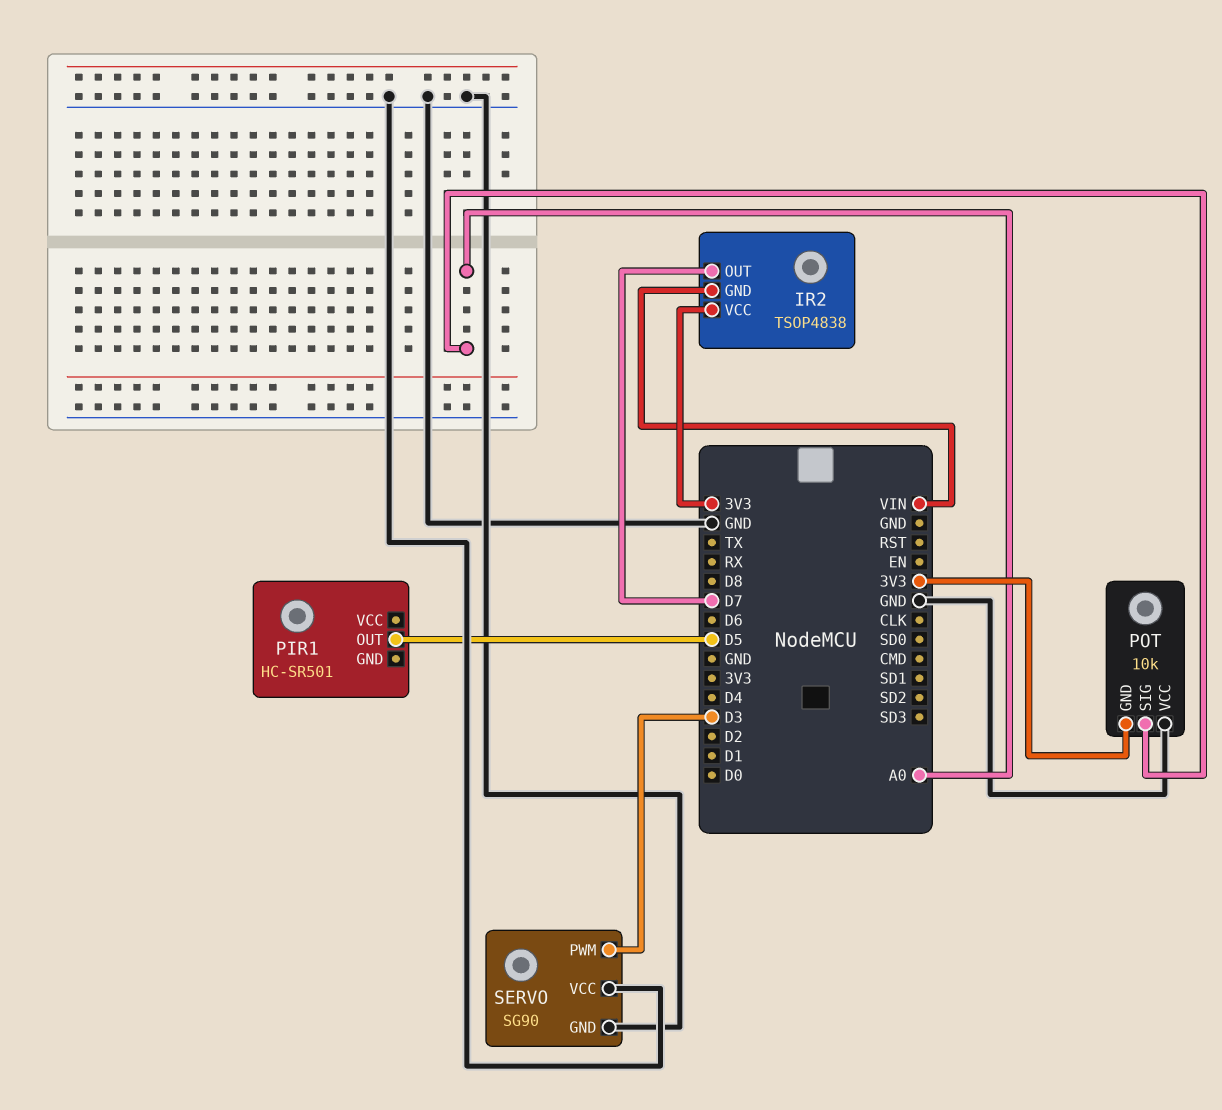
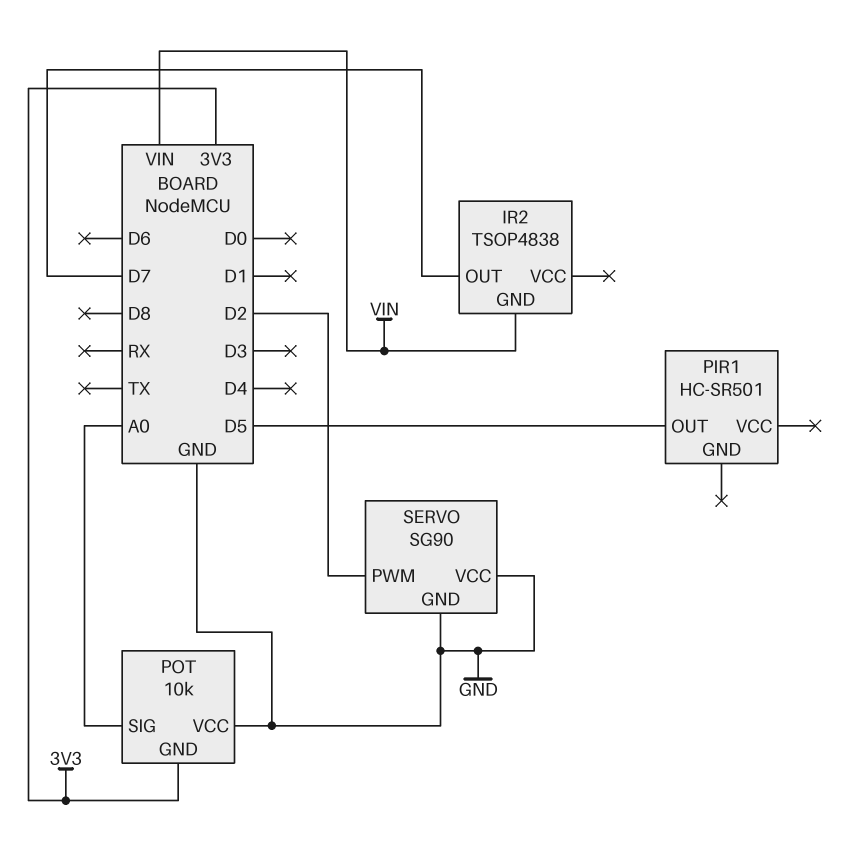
IR2 pin VCC: 3V3 -> none
SERVO pin PWM: D3 -> D2

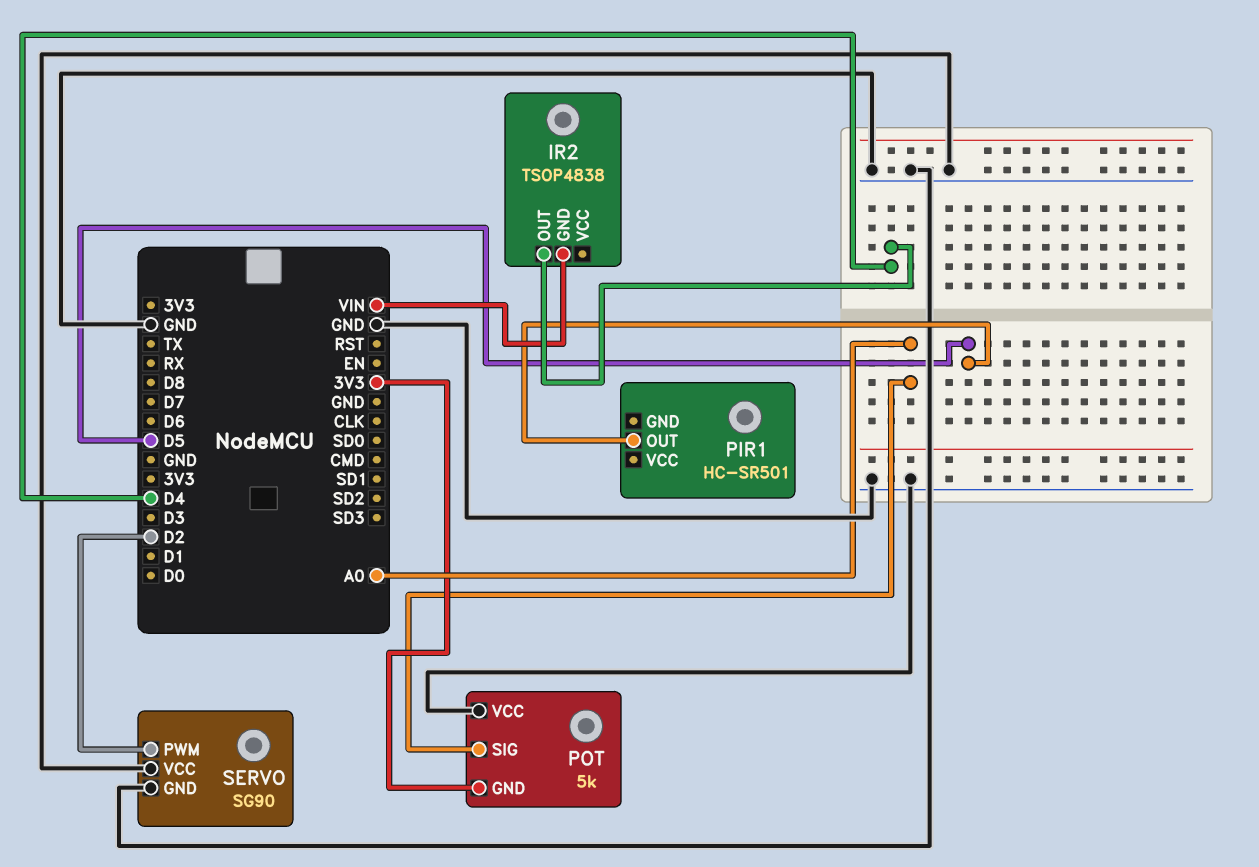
IR2 pin OUT: D7 -> D4
POT: 10k -> 5k

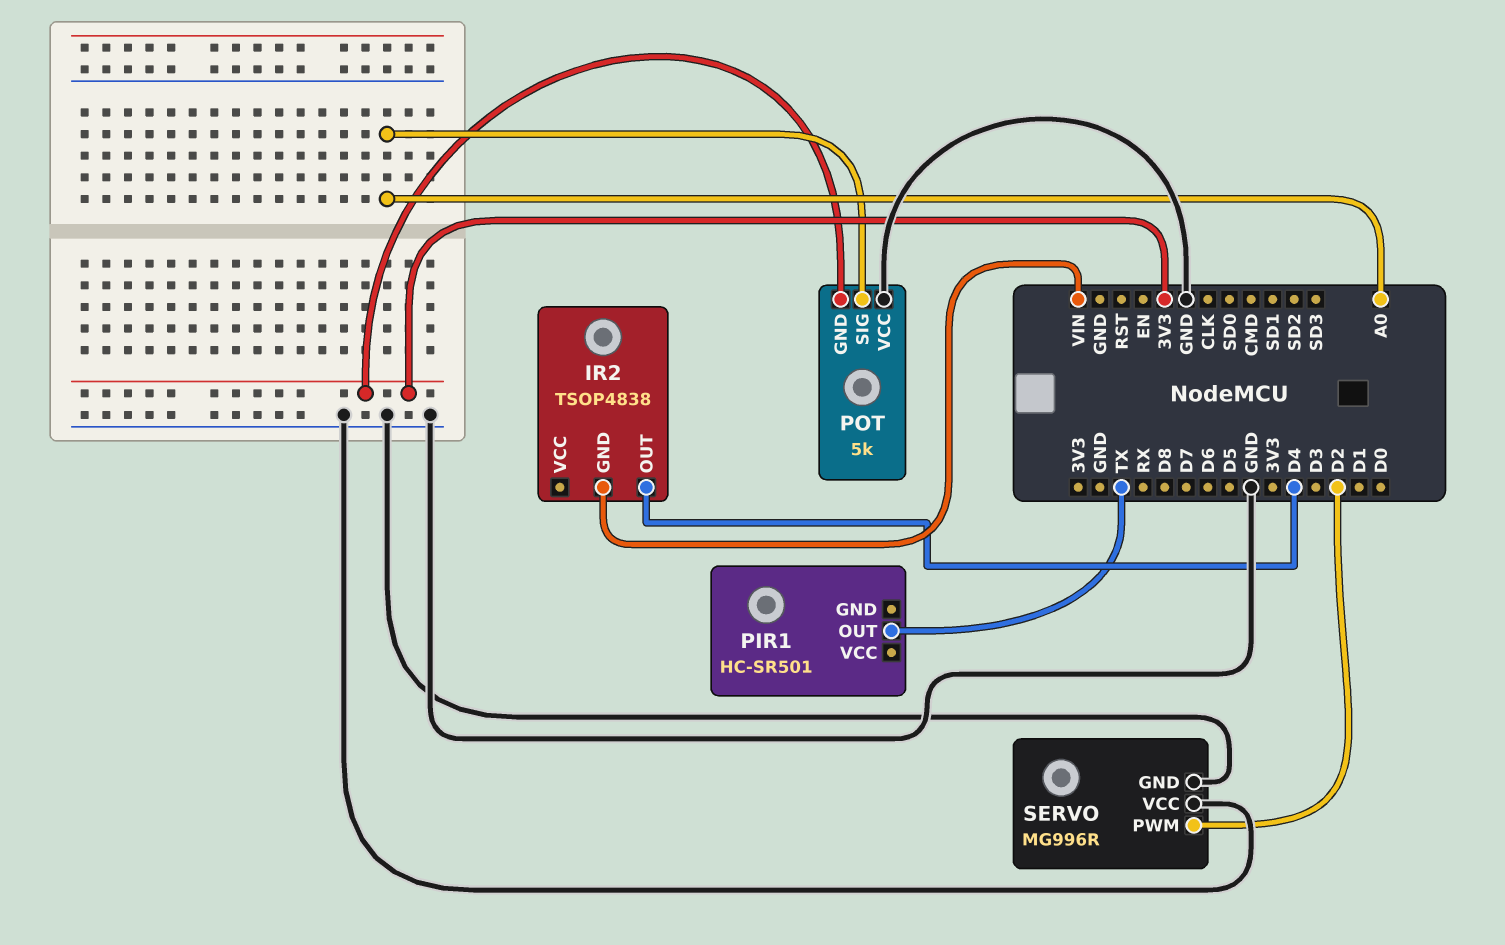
PIR1 pin OUT: D5 -> TX
SERVO: SG90 -> MG996R

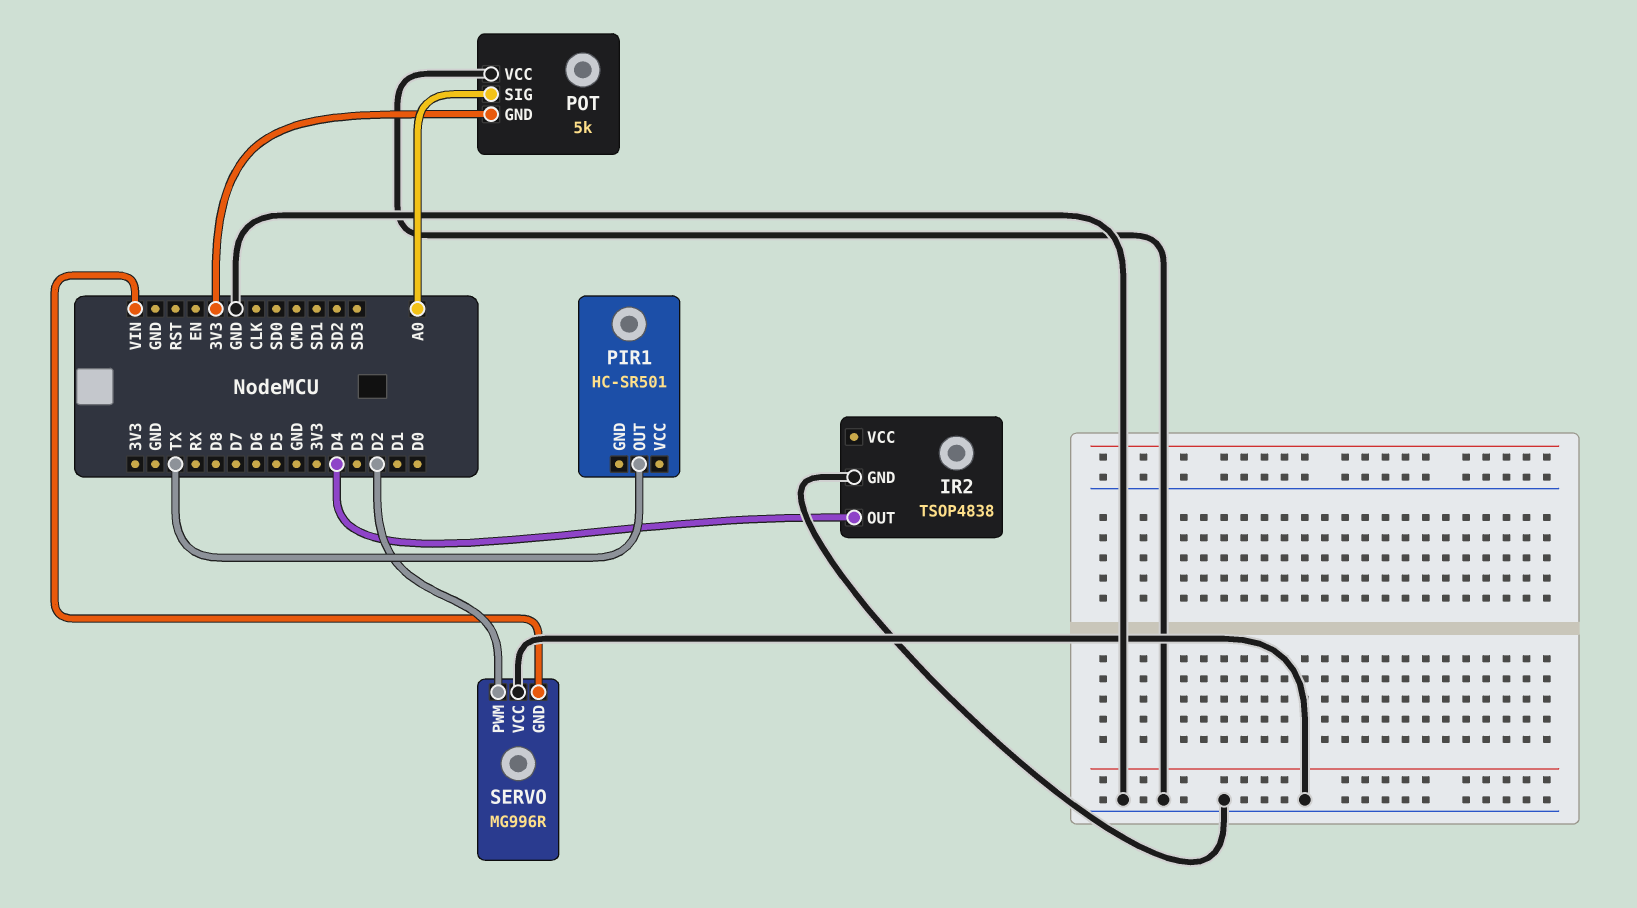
IR2 pin GND: VIN -> GND
SERVO pin GND: GND -> VIN

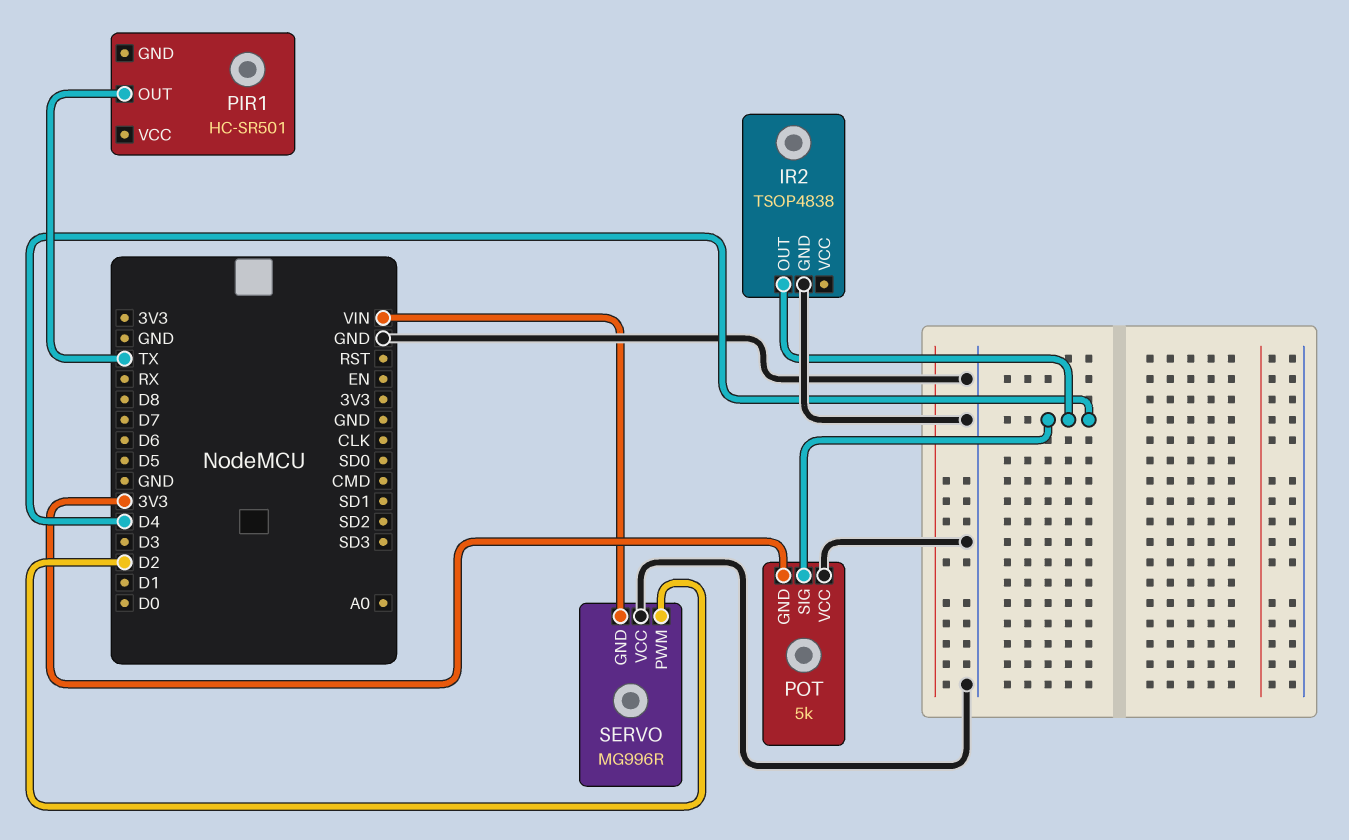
POT pin SIG: A0 -> D4

